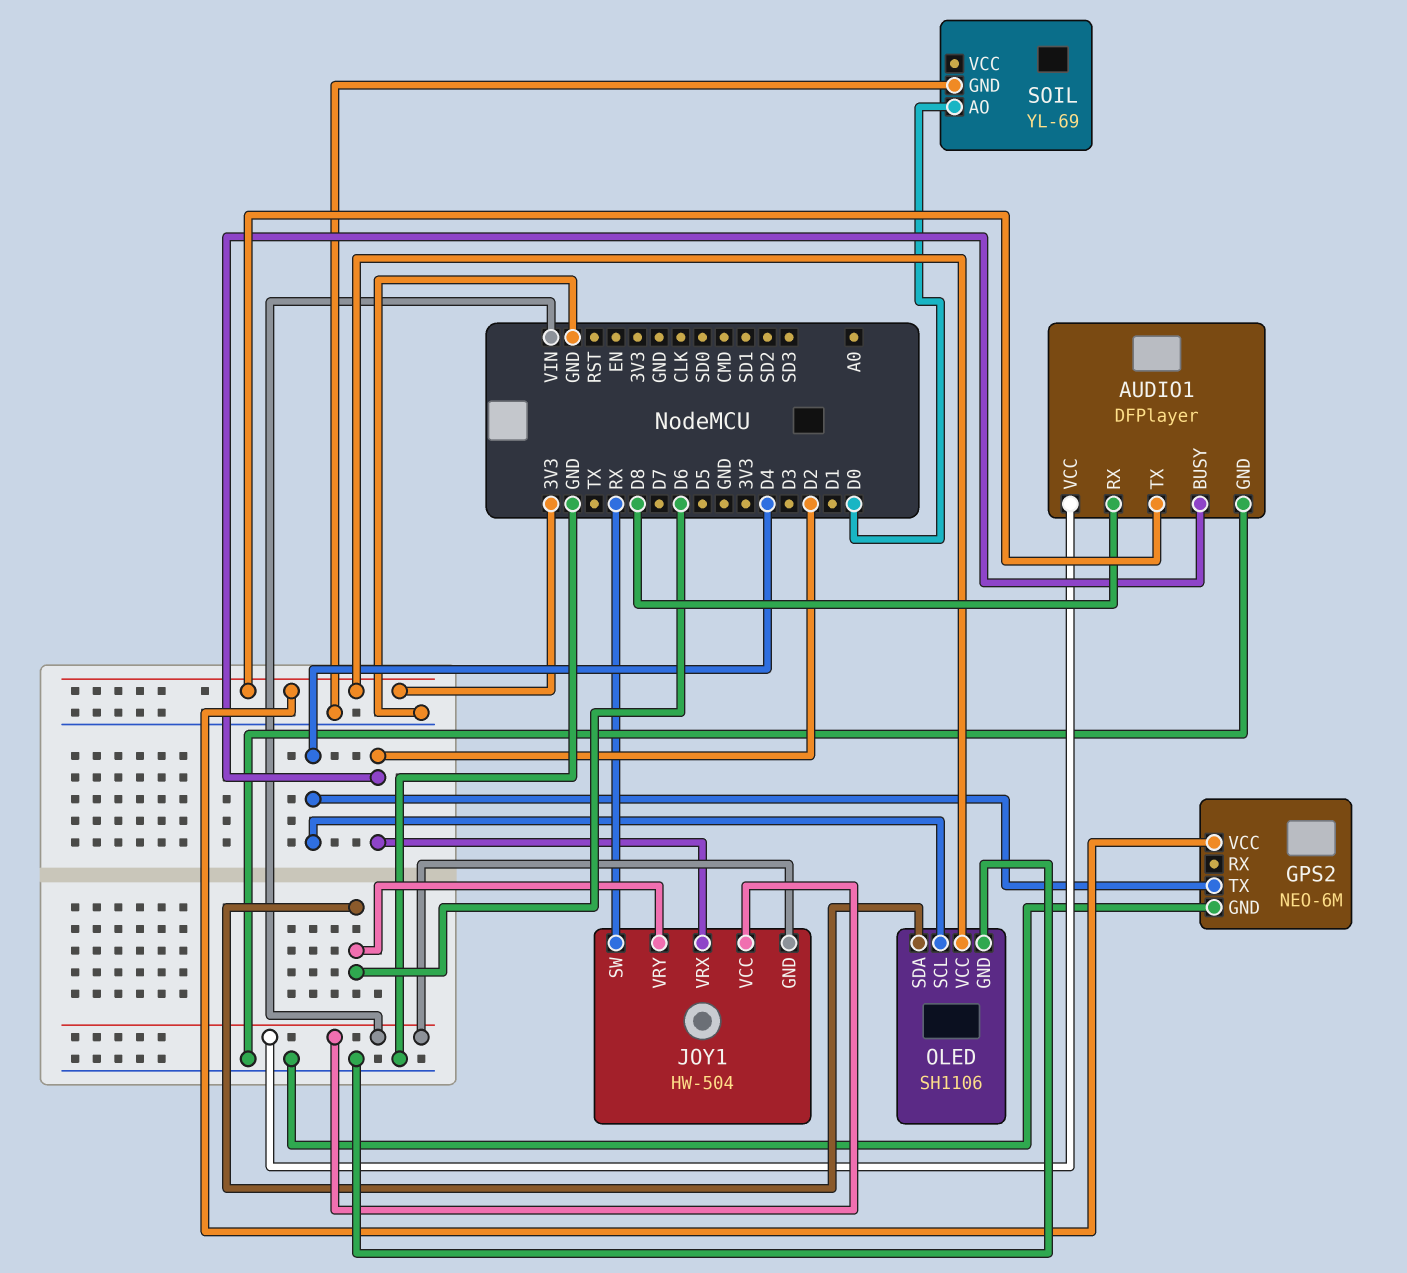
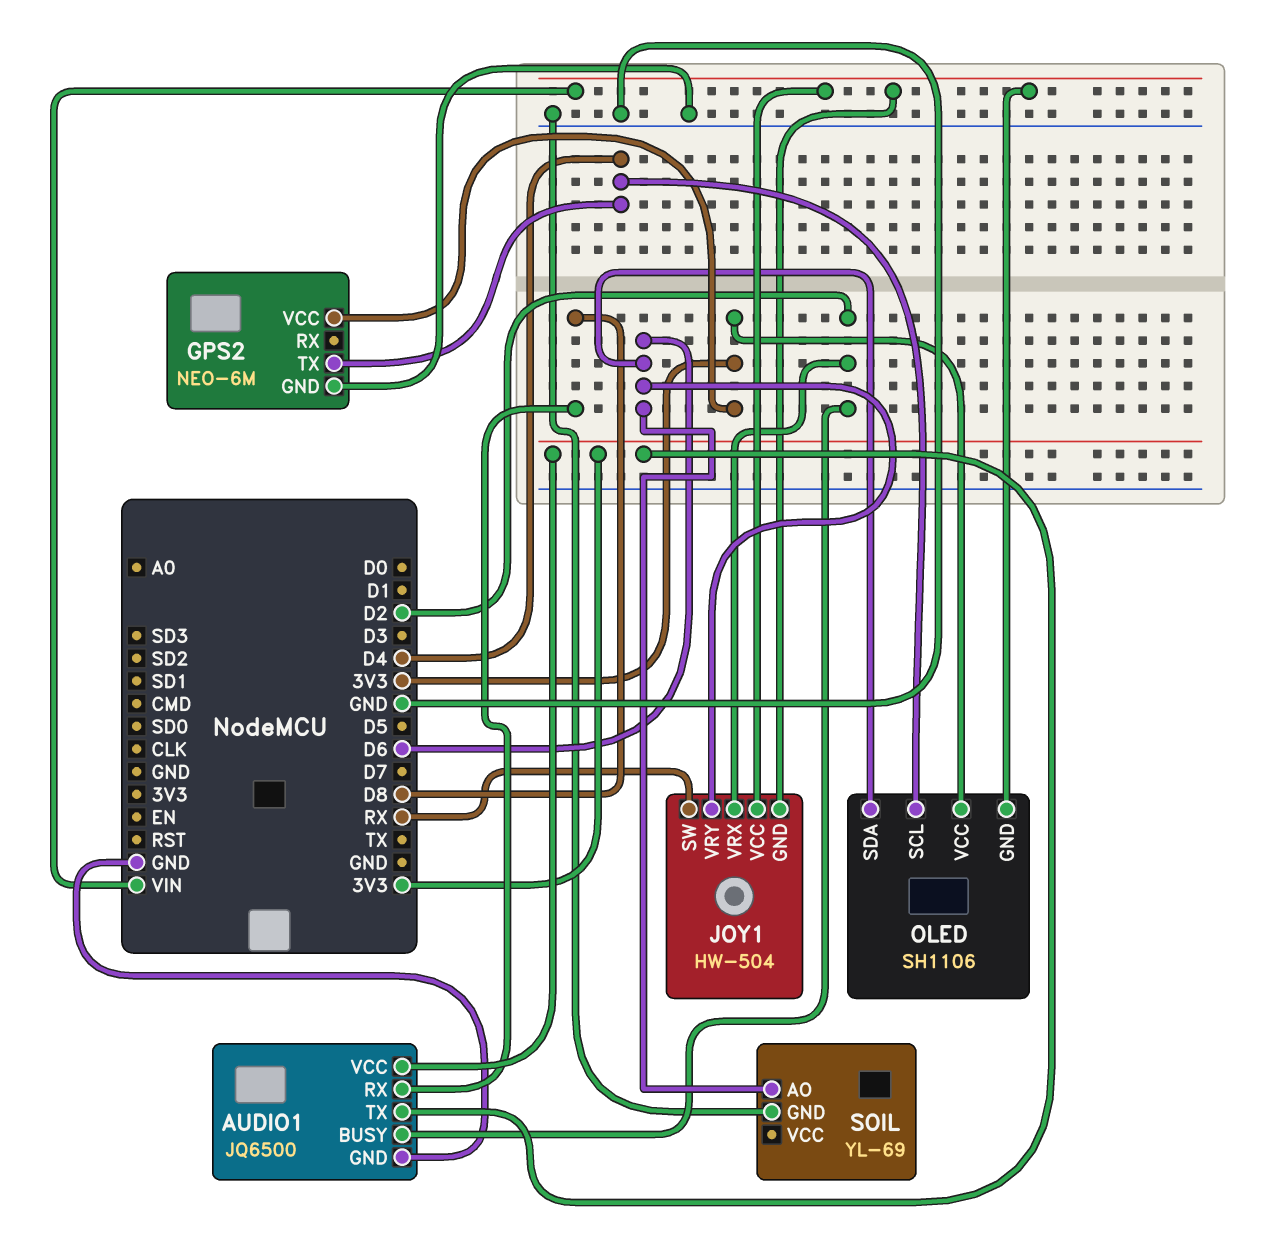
AUDIO1: DFPlayer -> JQ6500
AUDIO1 pin VCC: VIN -> 3V3
OLED pin GND: GND -> VIN
SOIL pin AO: D0 -> D6

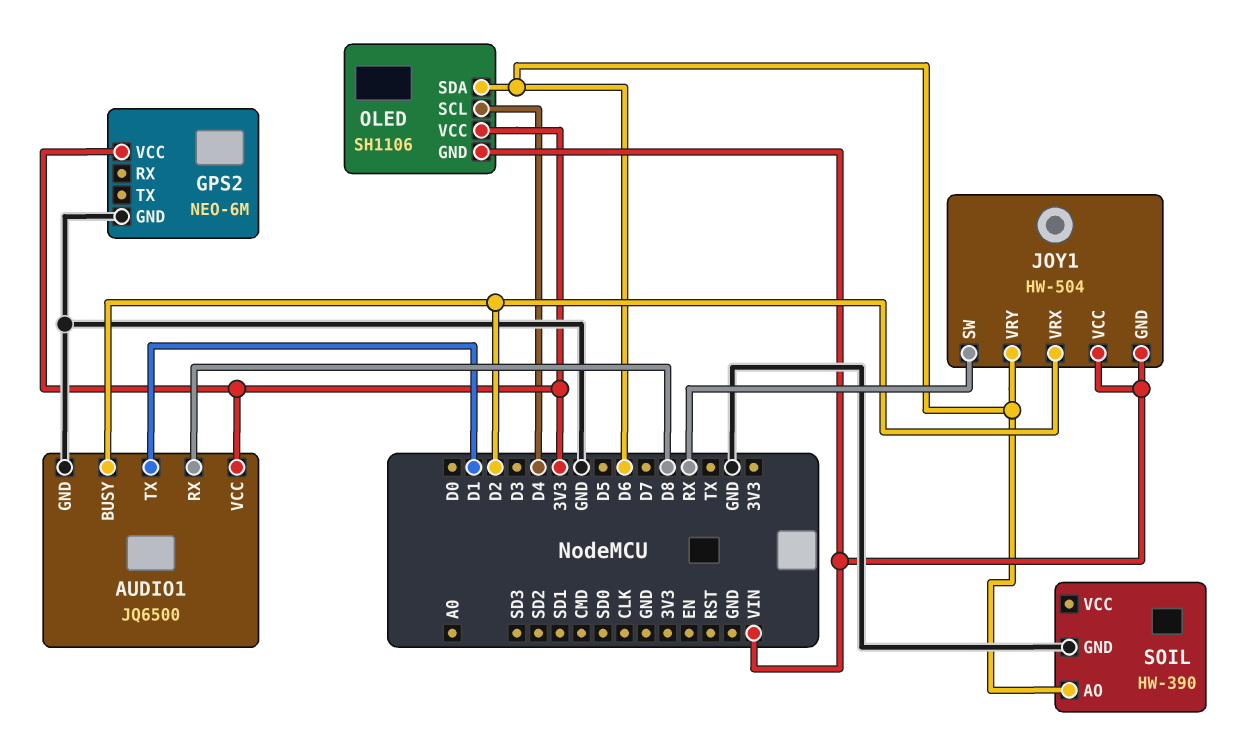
AUDIO1 pin TX: 3V3 -> D1
GPS2 pin TX: D4 -> none
SOIL: YL-69 -> HW-390

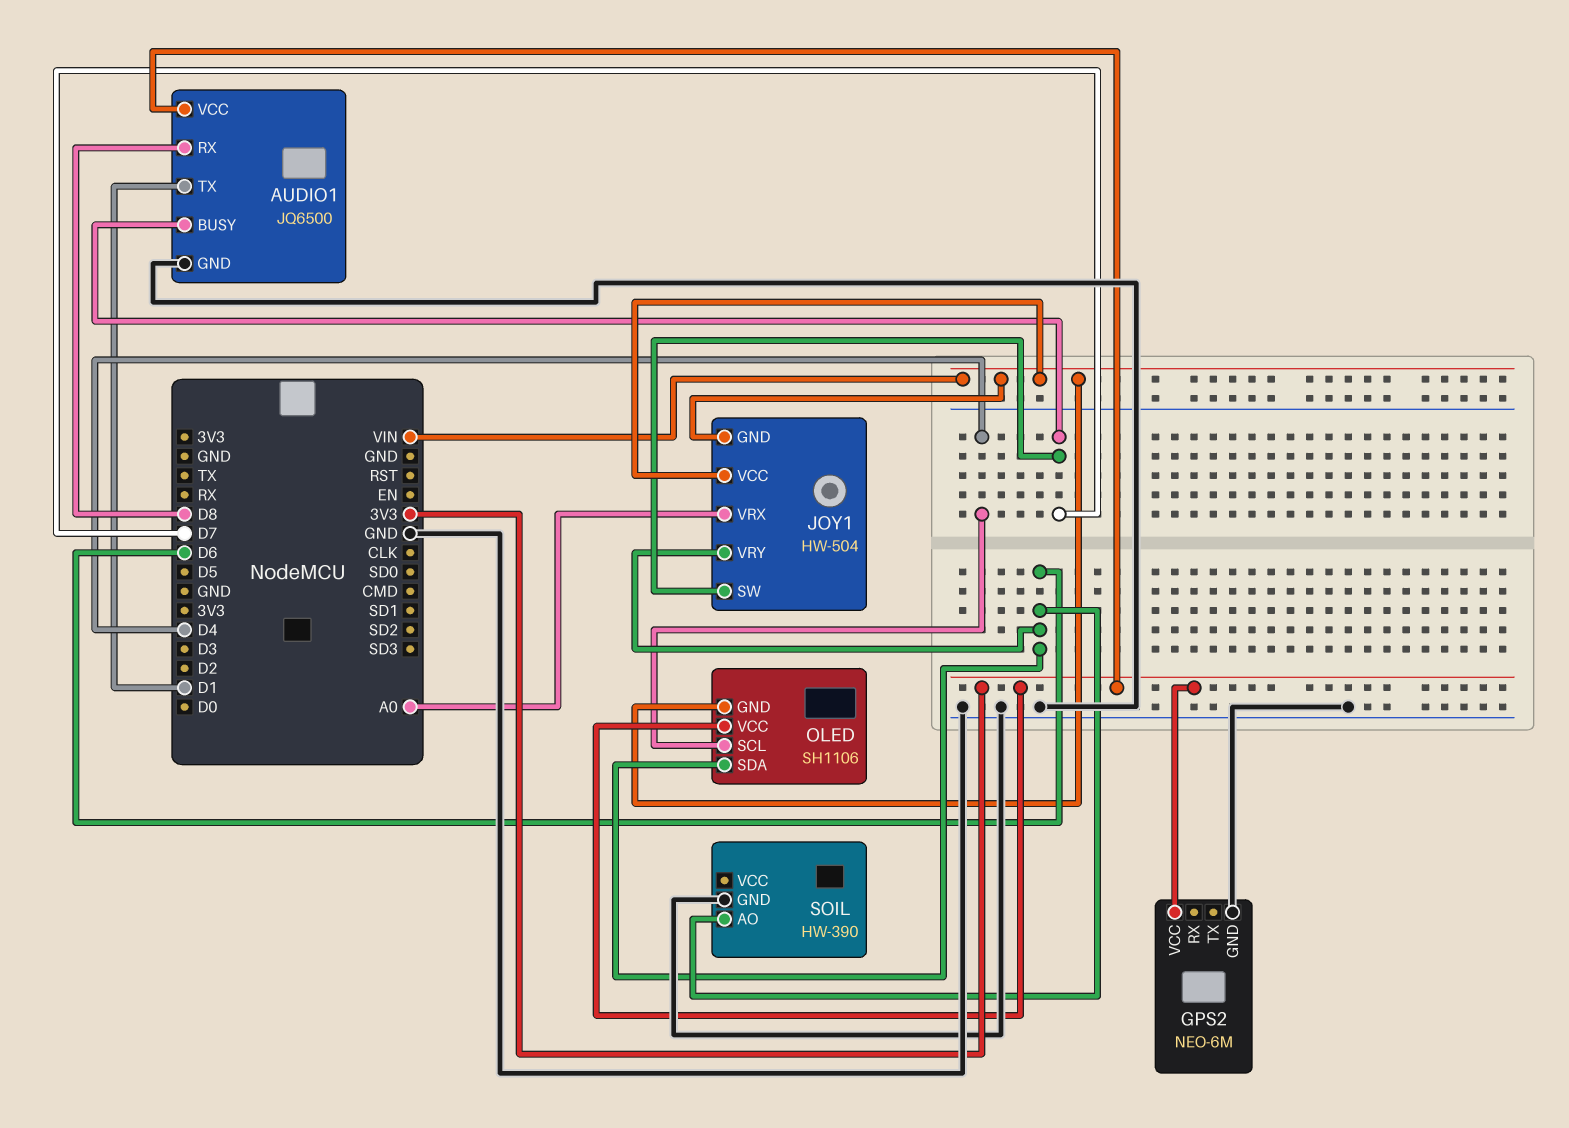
AUDIO1 pin BUSY: D2 -> D7
JOY1 pin SW: RX -> D7
JOY1 pin VRX: D2 -> A0

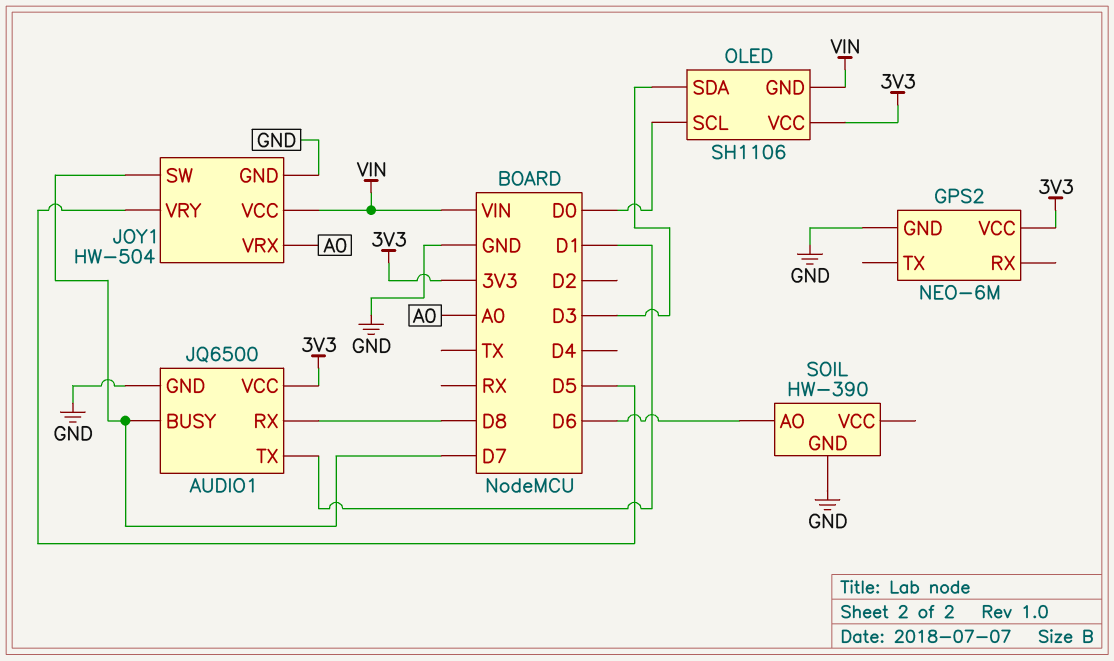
JOY1 pin GND: VIN -> GND
JOY1 pin VRY: D6 -> D5
OLED pin SCL: D4 -> D0
OLED pin SDA: D6 -> D3

